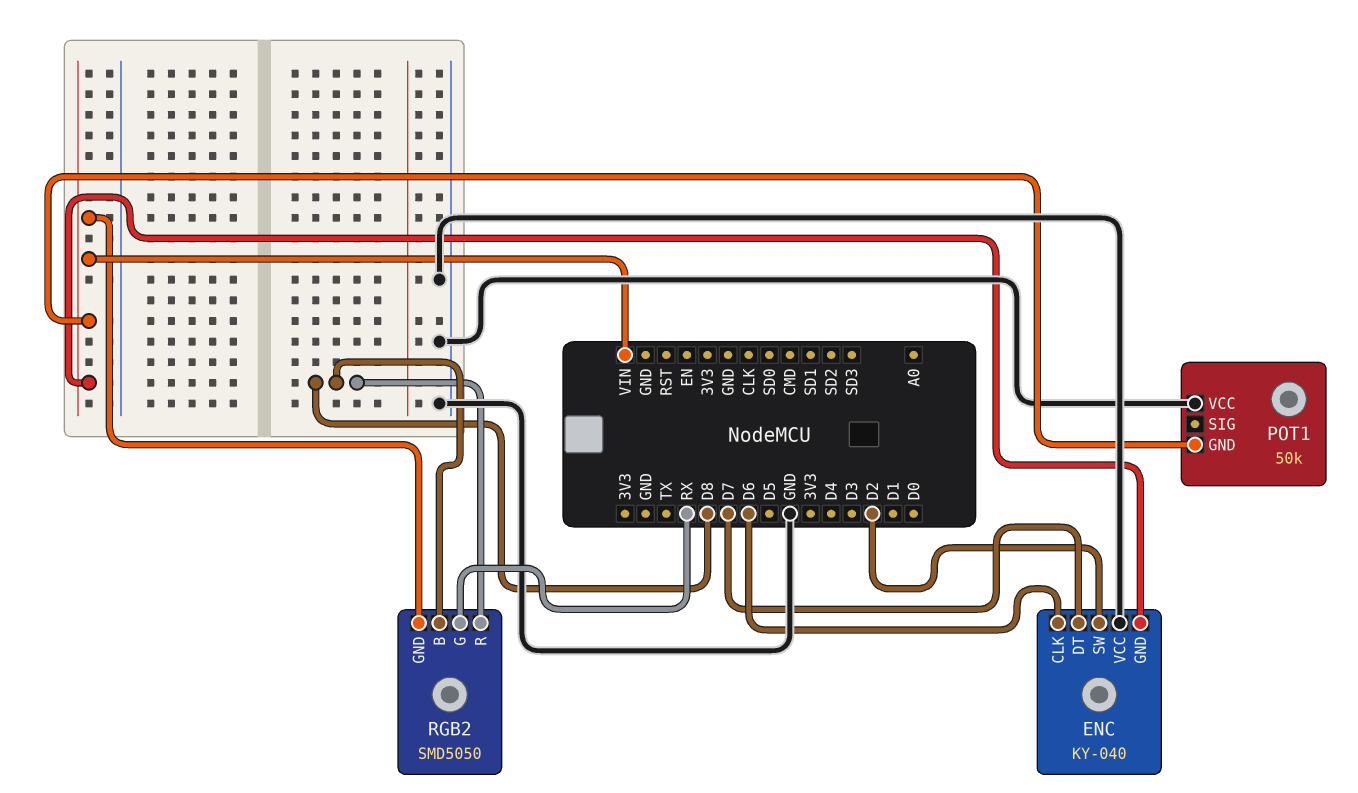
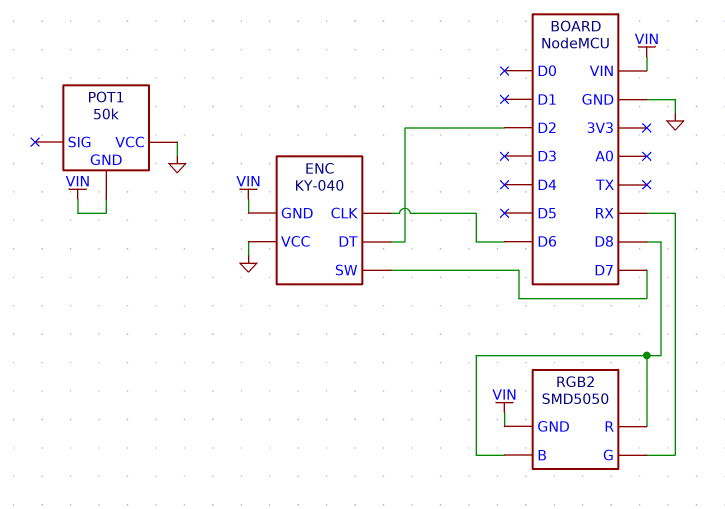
ENC pin DT: D7 -> D2
ENC pin SW: D2 -> D7

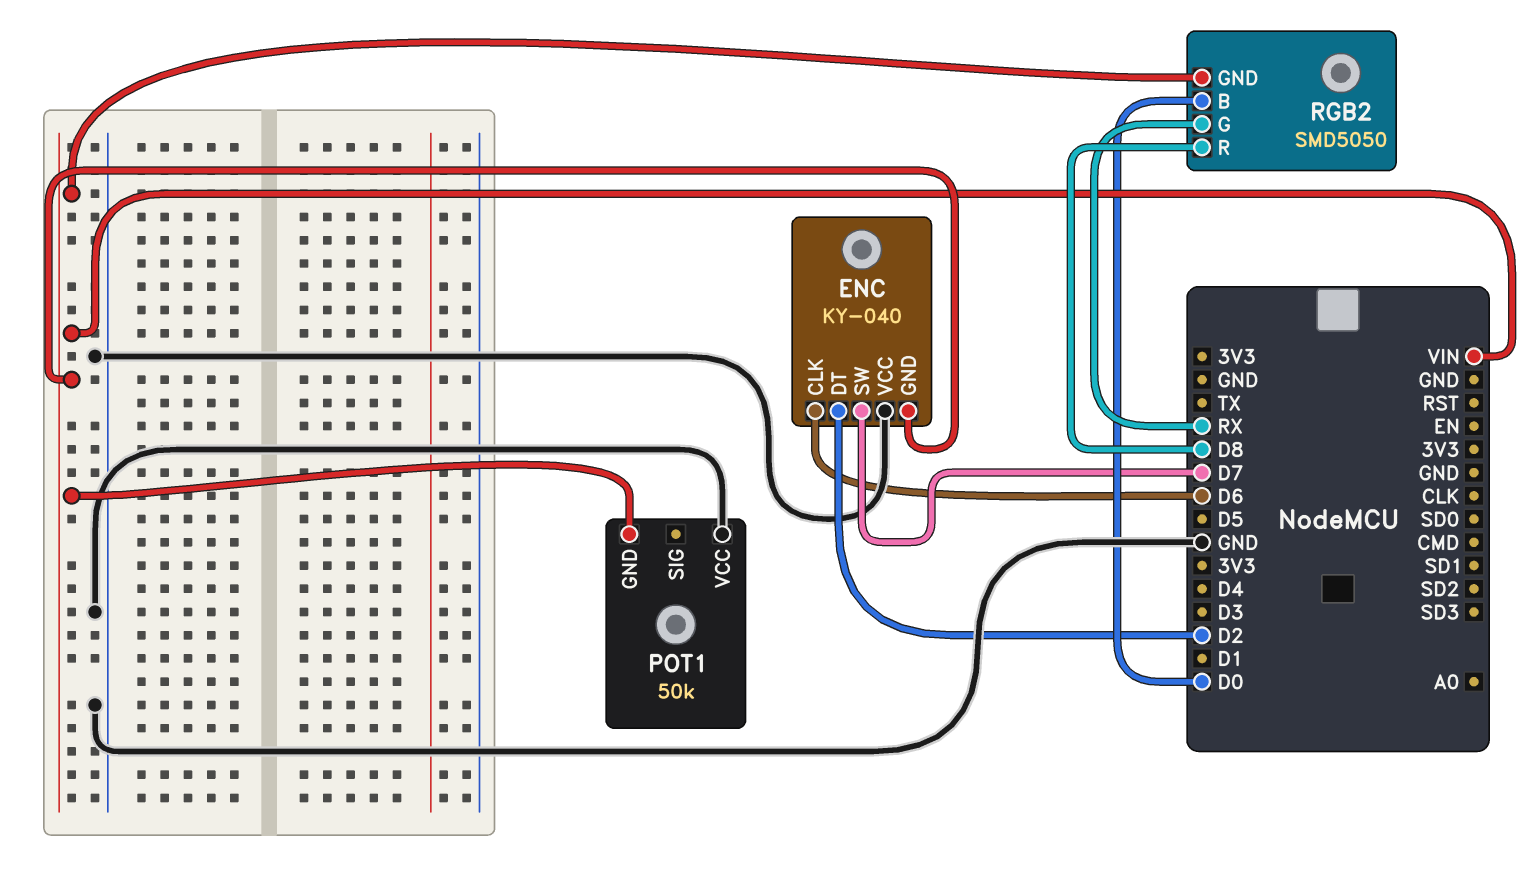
RGB2 pin B: D8 -> D0

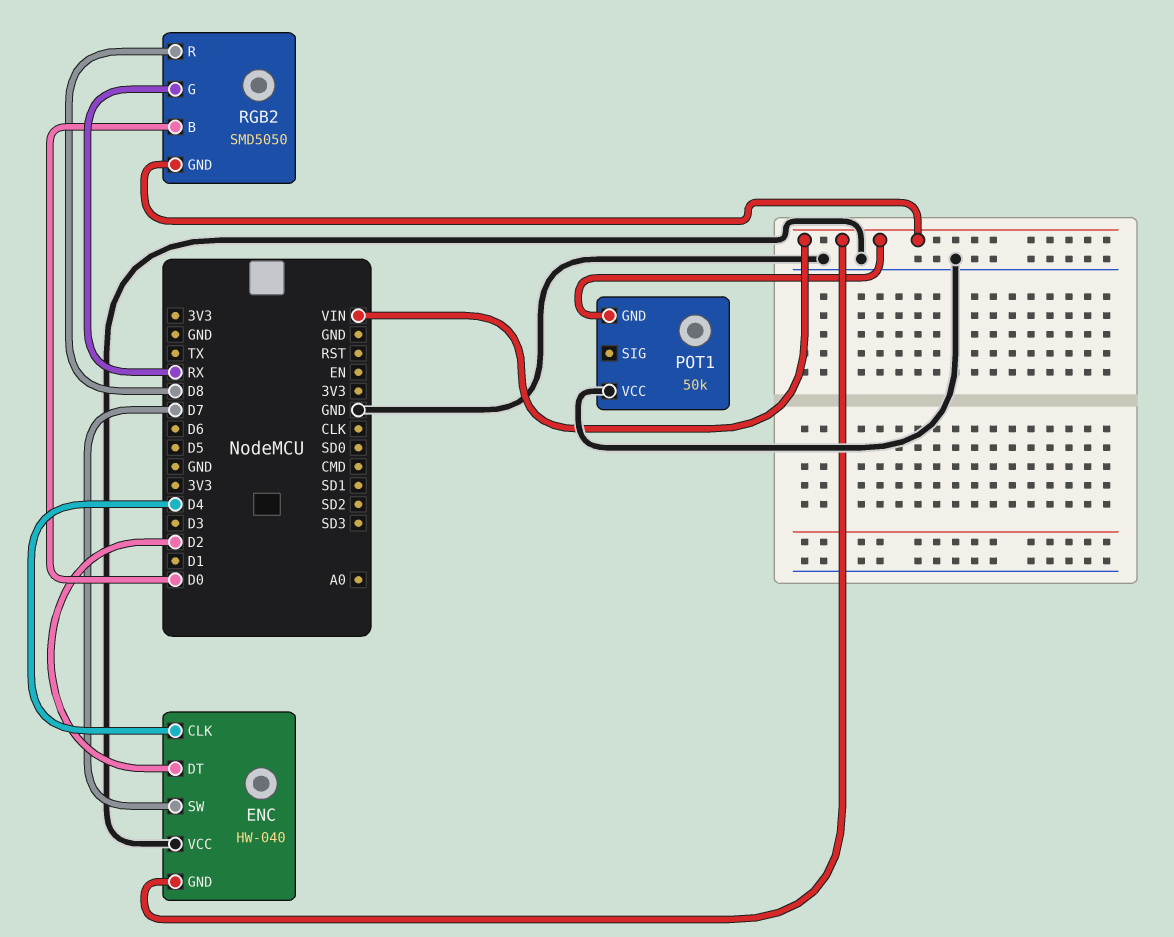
ENC: KY-040 -> HW-040
ENC pin CLK: D6 -> D4

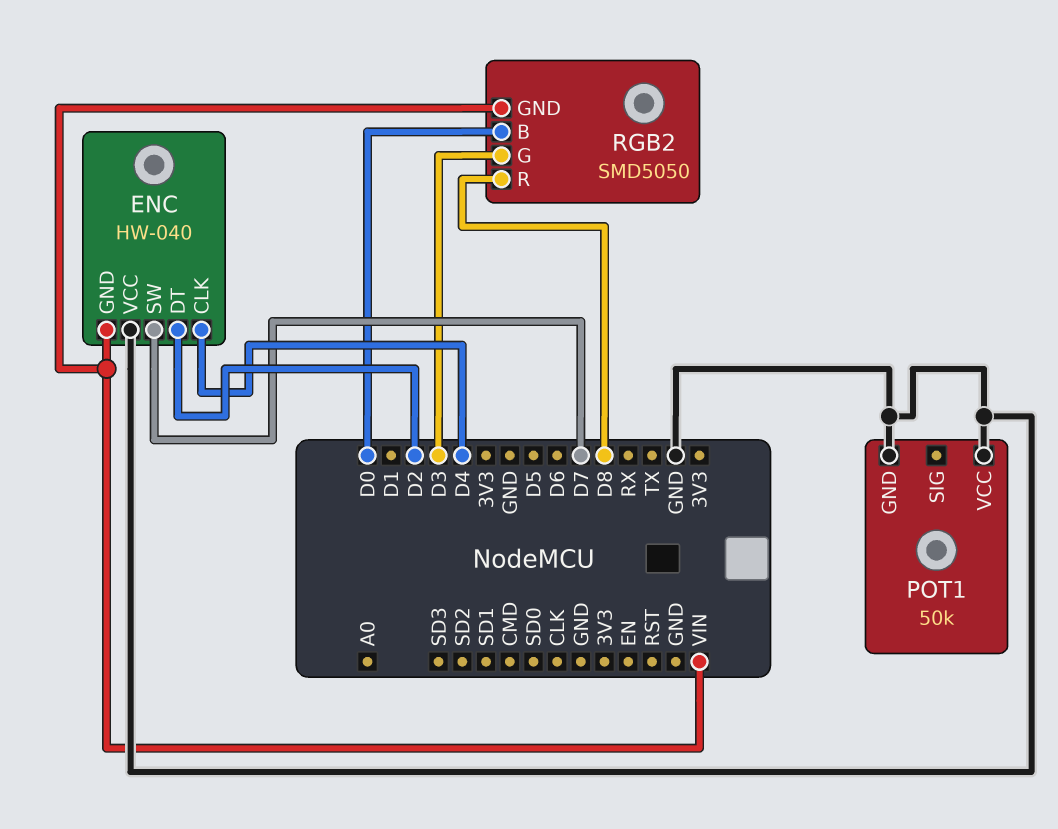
POT1 pin GND: VIN -> GND
RGB2 pin G: RX -> D3

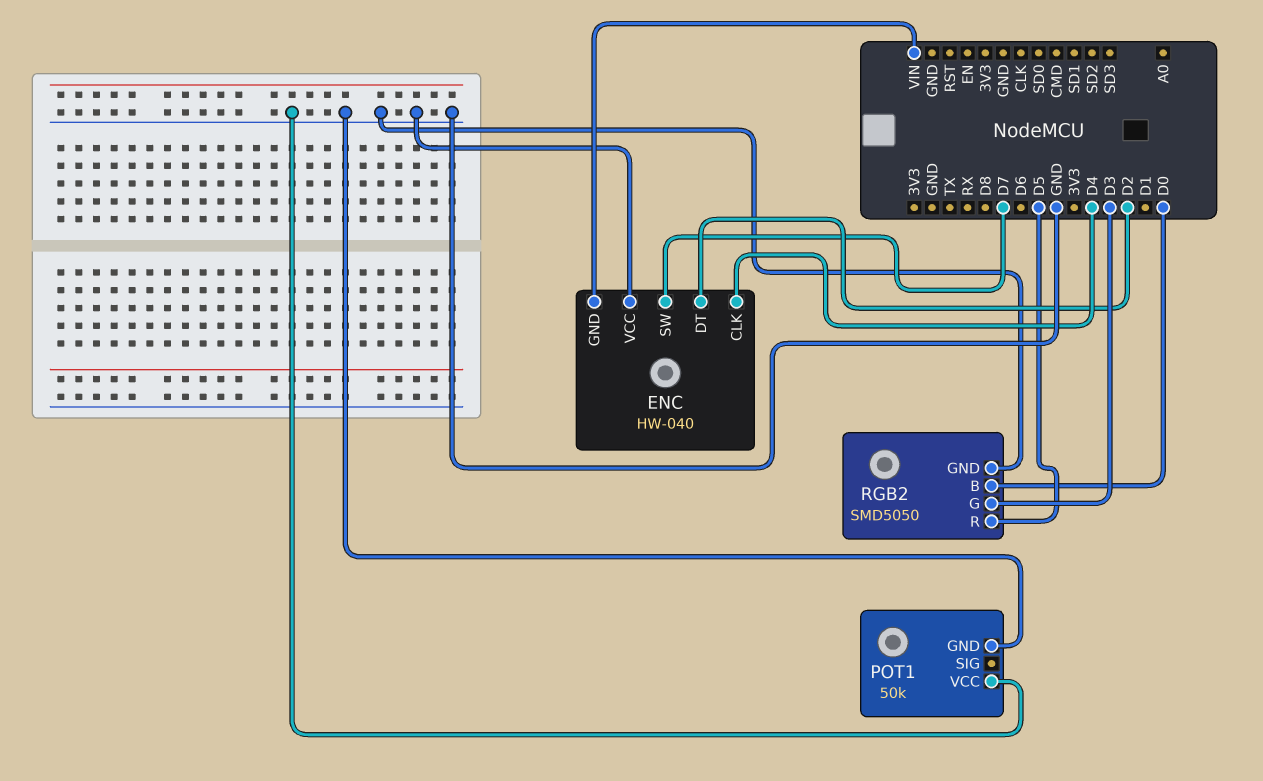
RGB2 pin GND: VIN -> GND
RGB2 pin R: D8 -> D5

